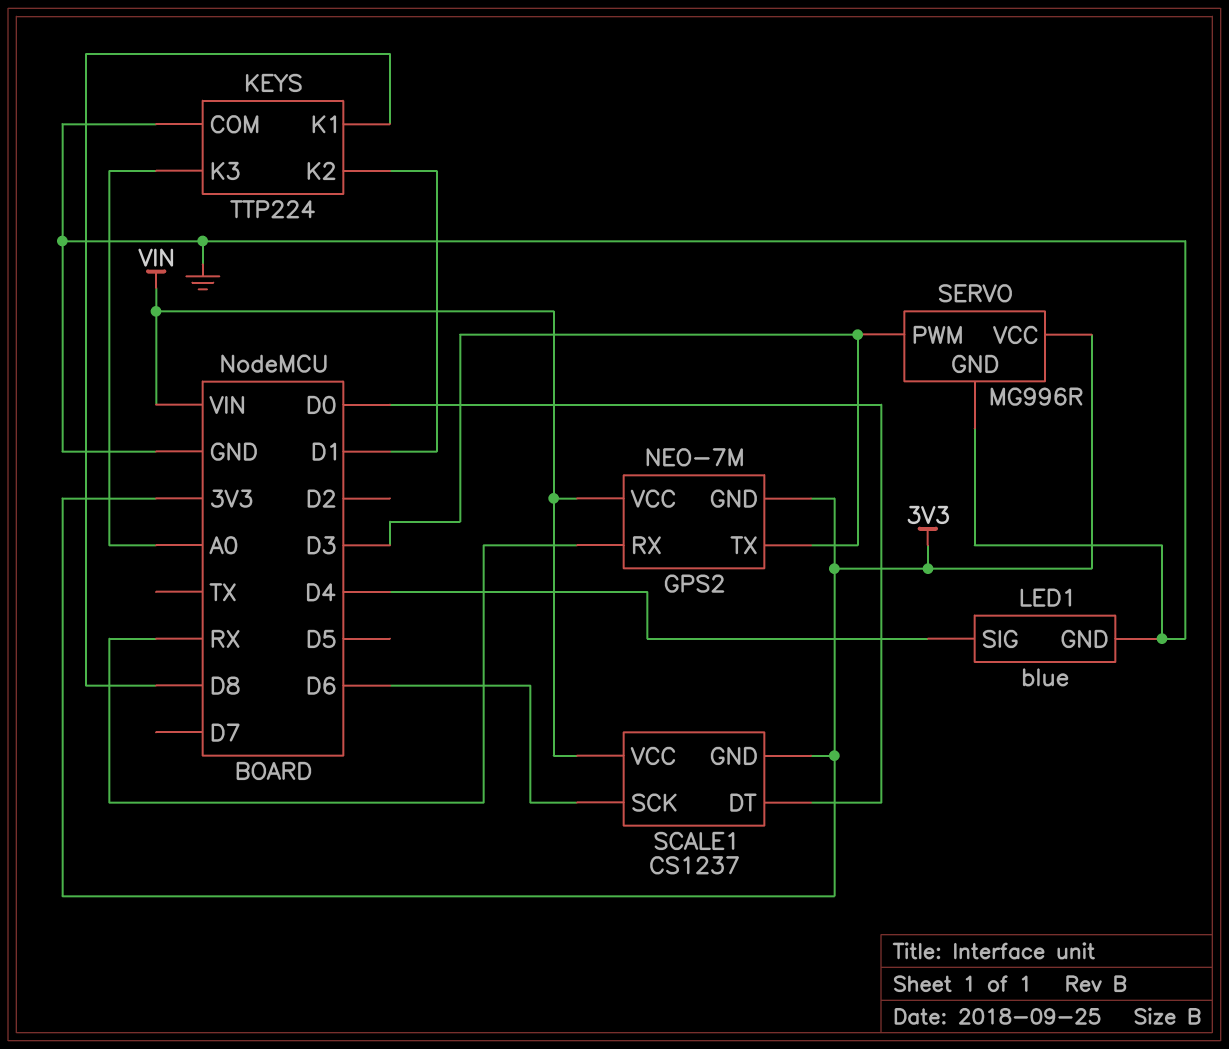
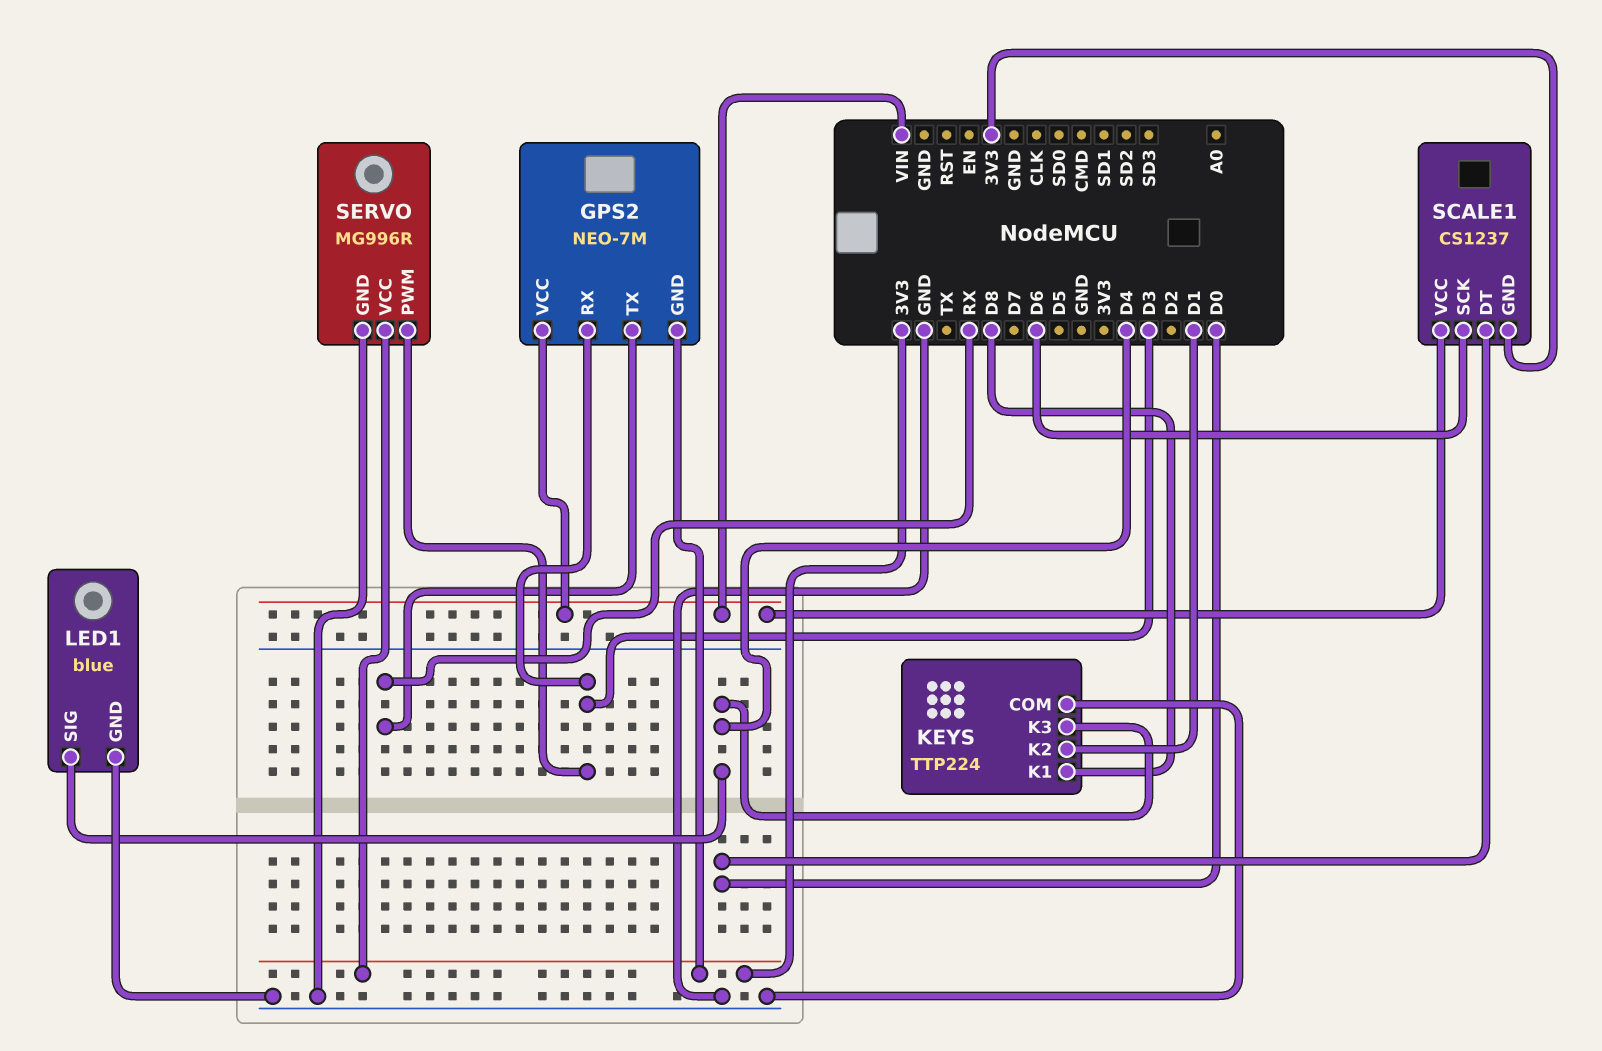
GPS2 pin RX: RX -> D3
GPS2 pin TX: D3 -> RX
KEYS pin K3: A0 -> D4

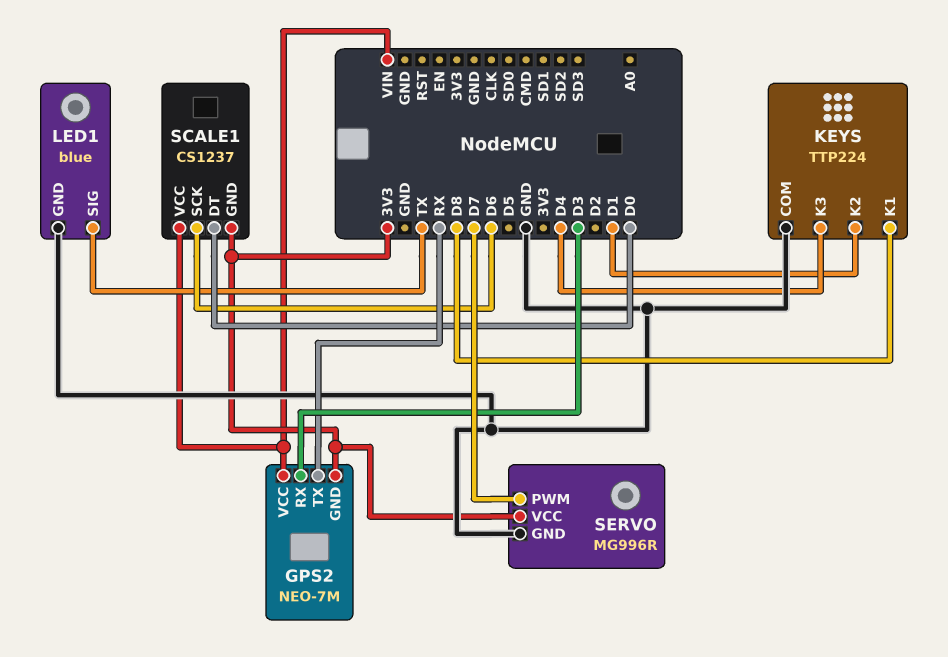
LED1 pin SIG: D4 -> TX
SERVO pin PWM: D3 -> D7

